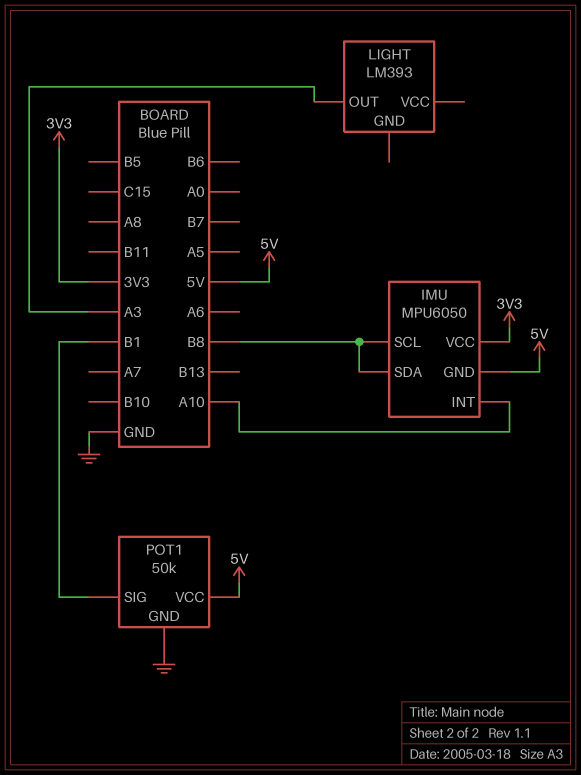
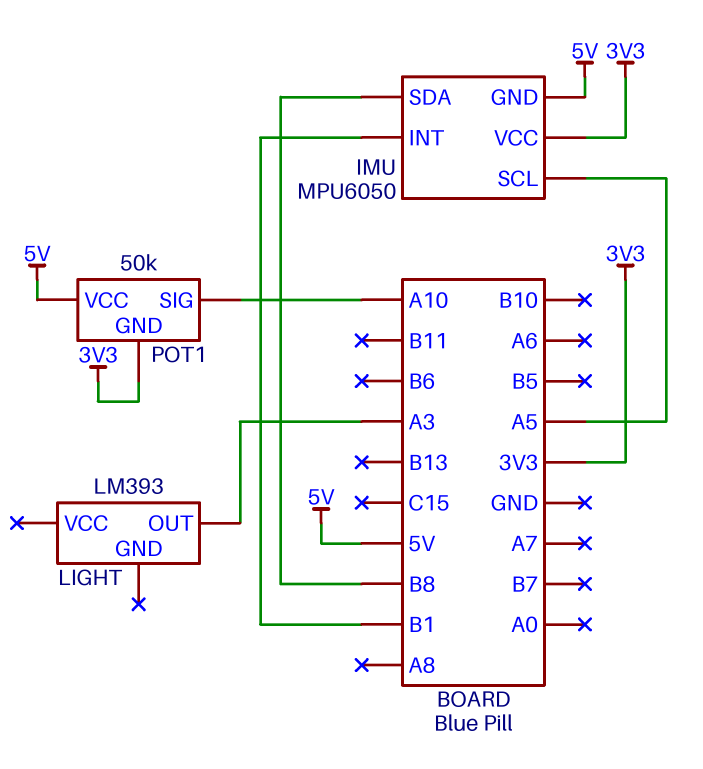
IMU pin INT: A10 -> B1
IMU pin SCL: B8 -> A5
POT1 pin GND: GND -> 3V3
POT1 pin SIG: B1 -> A10

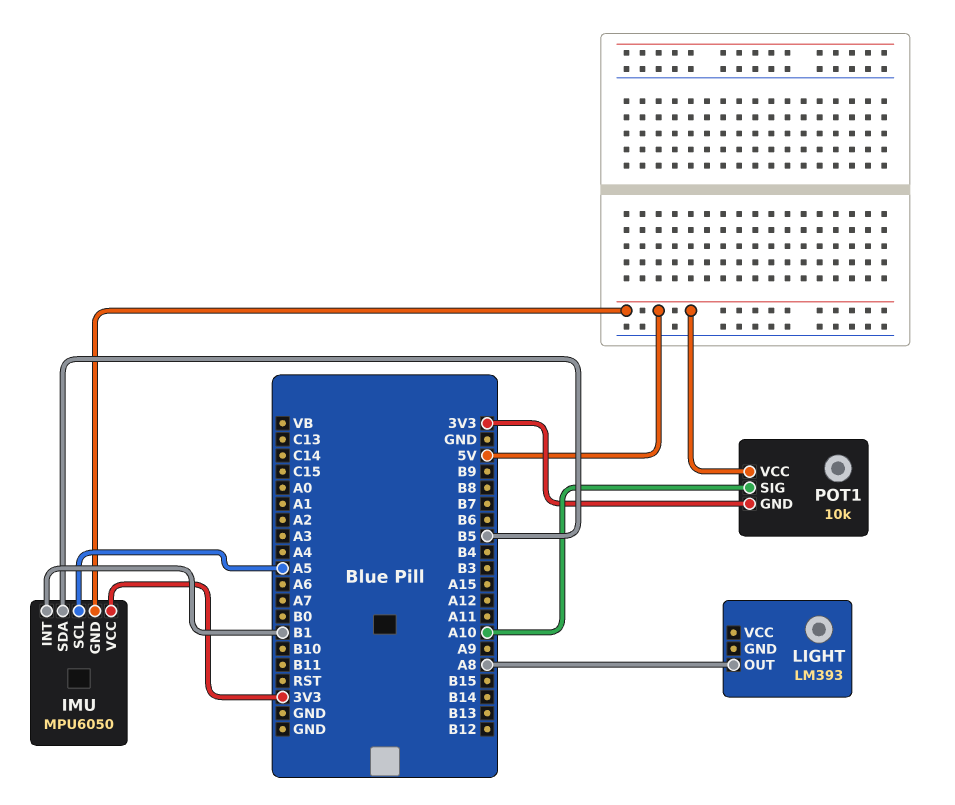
IMU pin SDA: B8 -> B5
LIGHT pin OUT: A3 -> A8
POT1: 50k -> 10k

